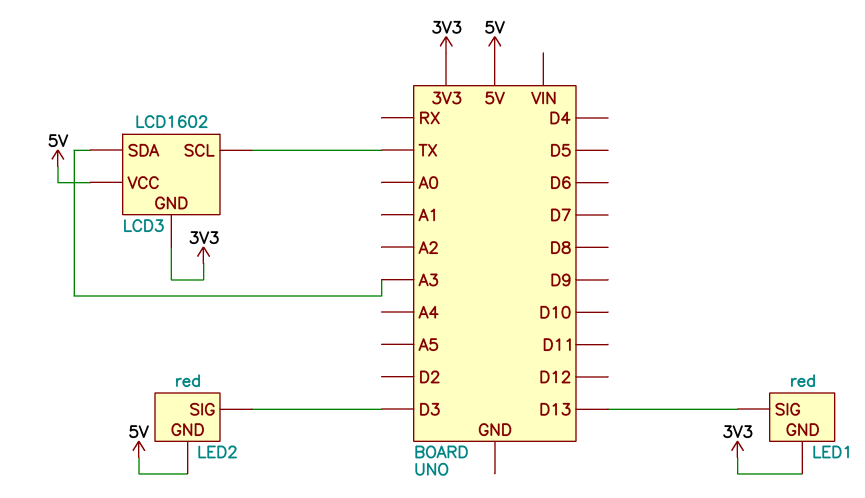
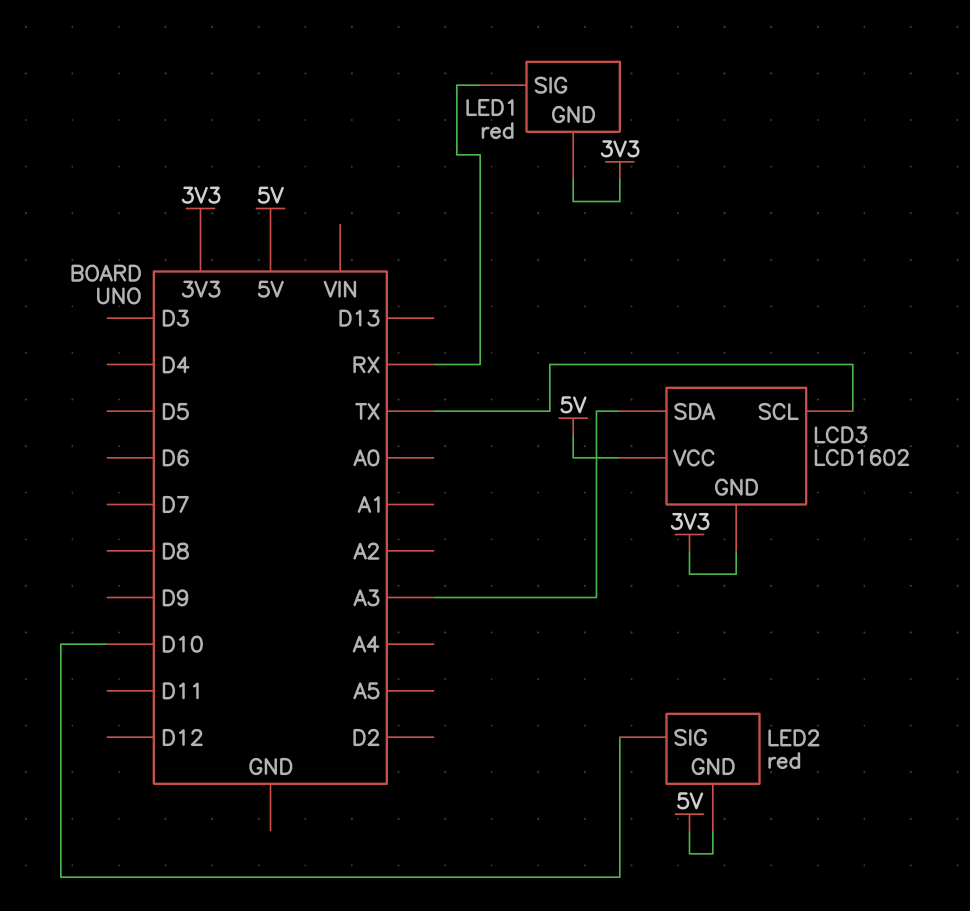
LED1 pin SIG: D13 -> RX
LED2 pin SIG: D3 -> D10

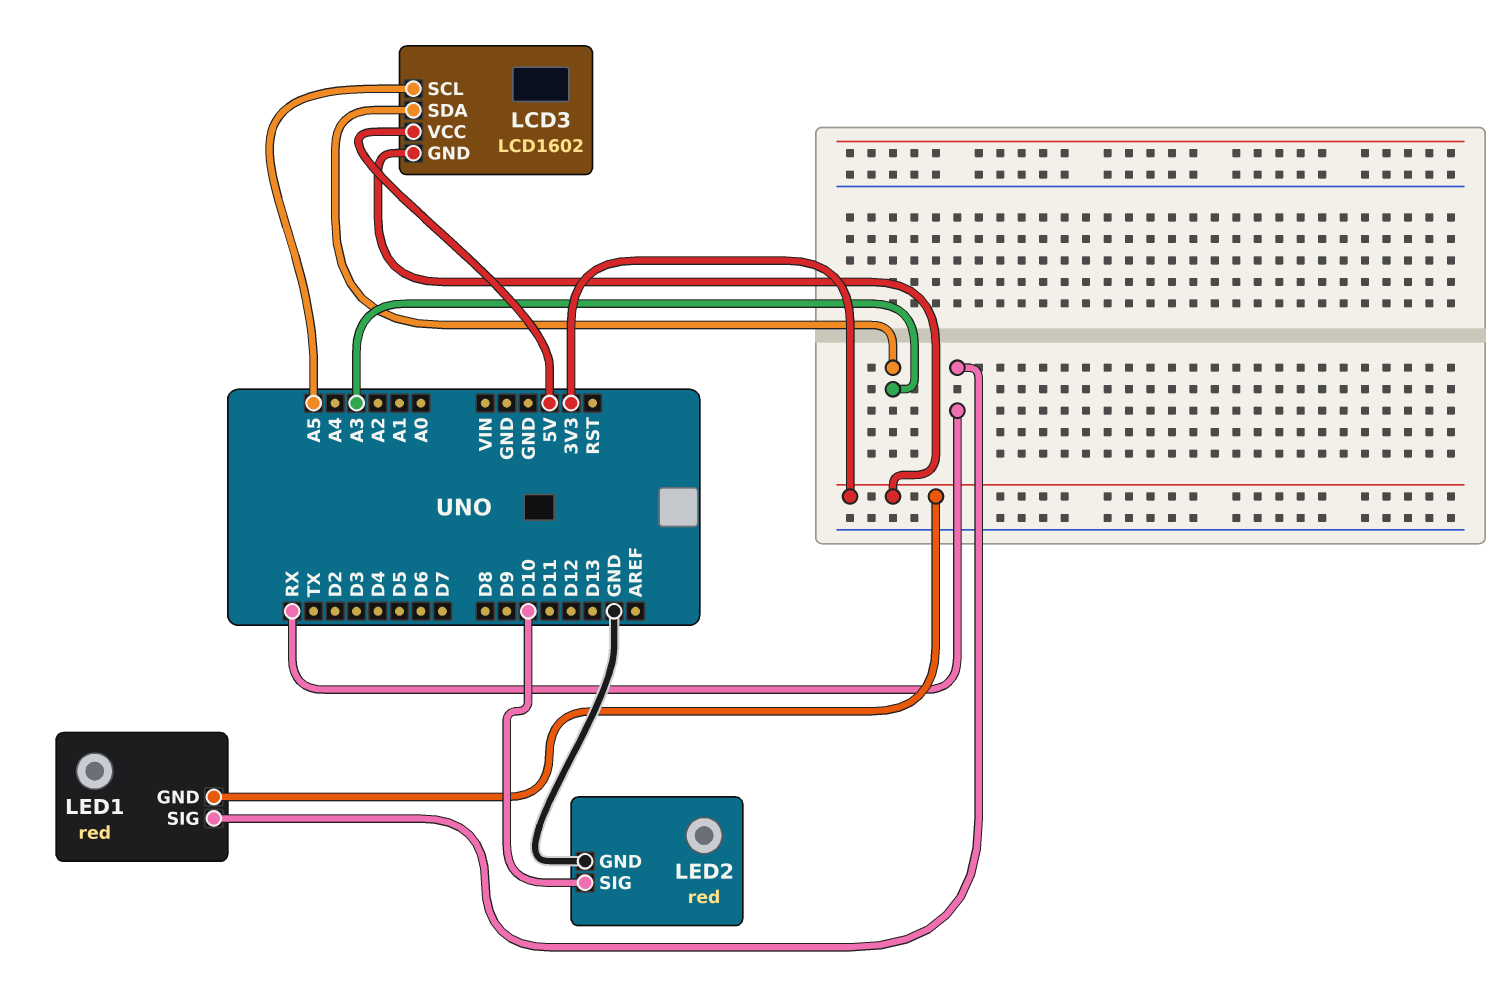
LCD3 pin SCL: TX -> A5
LED2 pin GND: 5V -> GND

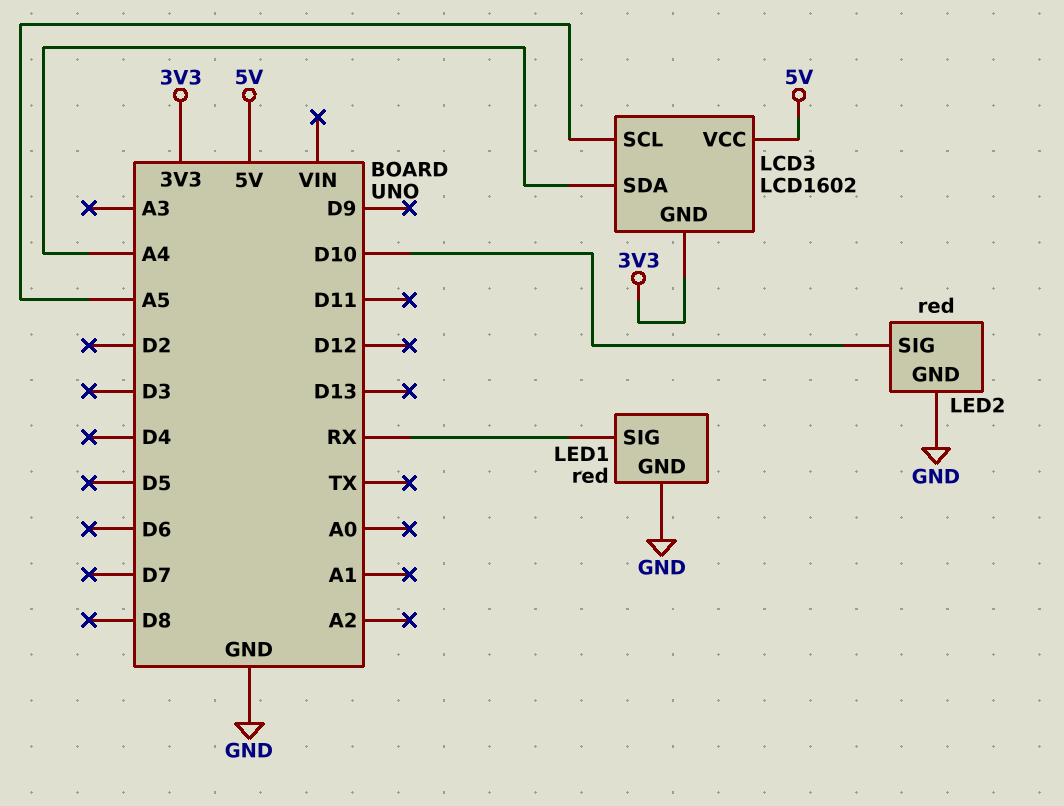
LCD3 pin SDA: A3 -> A4
LED1 pin GND: 3V3 -> GND

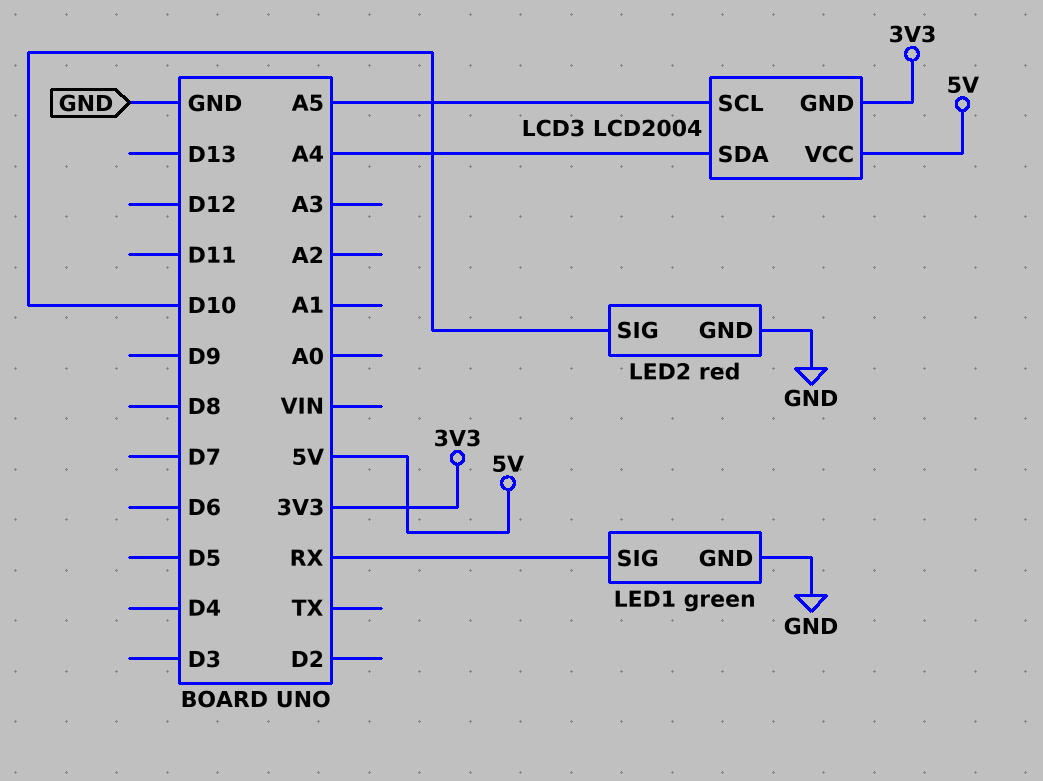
LCD3: LCD1602 -> LCD2004
LED1: red -> green

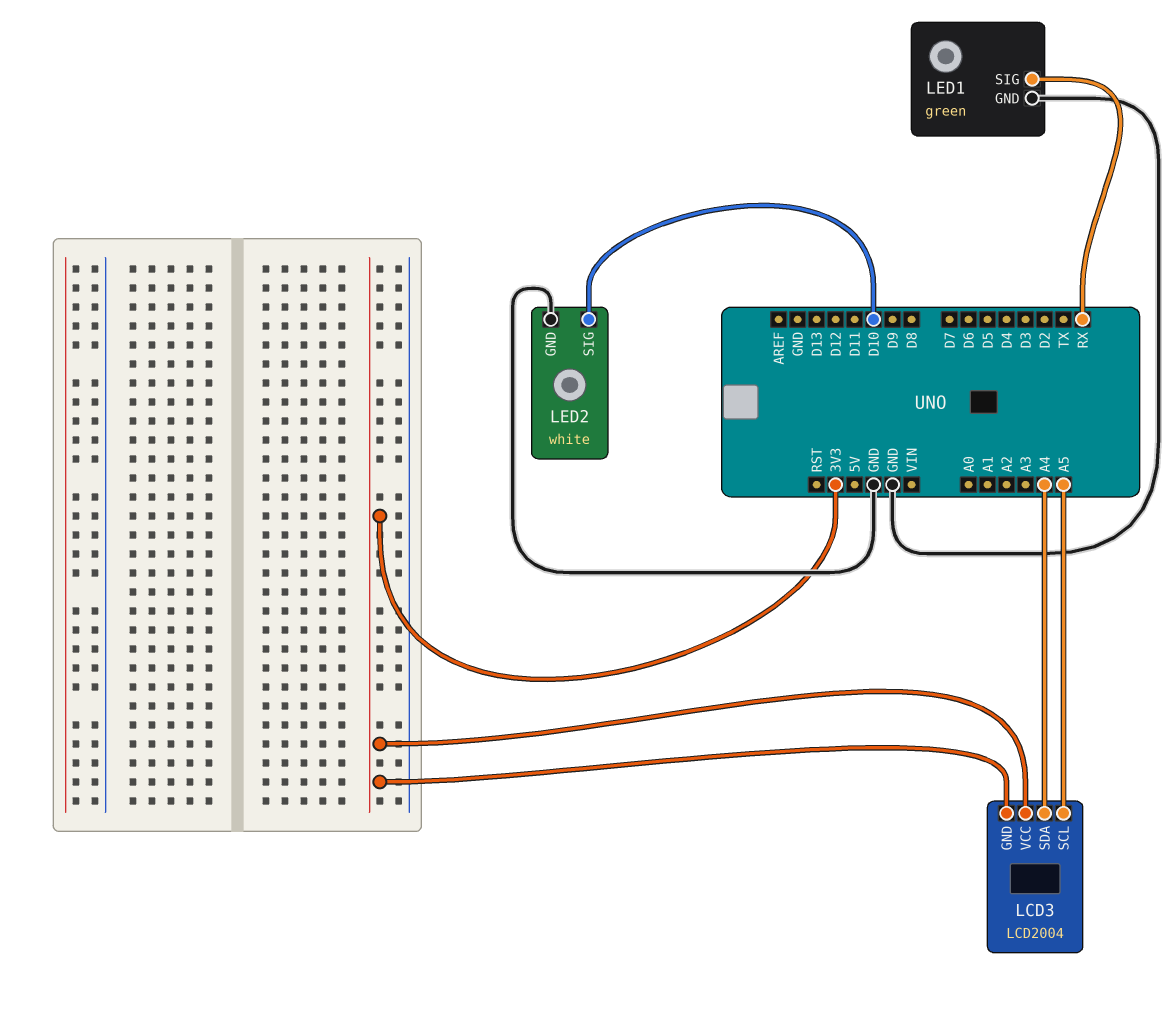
LCD3 pin VCC: 5V -> 3V3
LED2: red -> white

